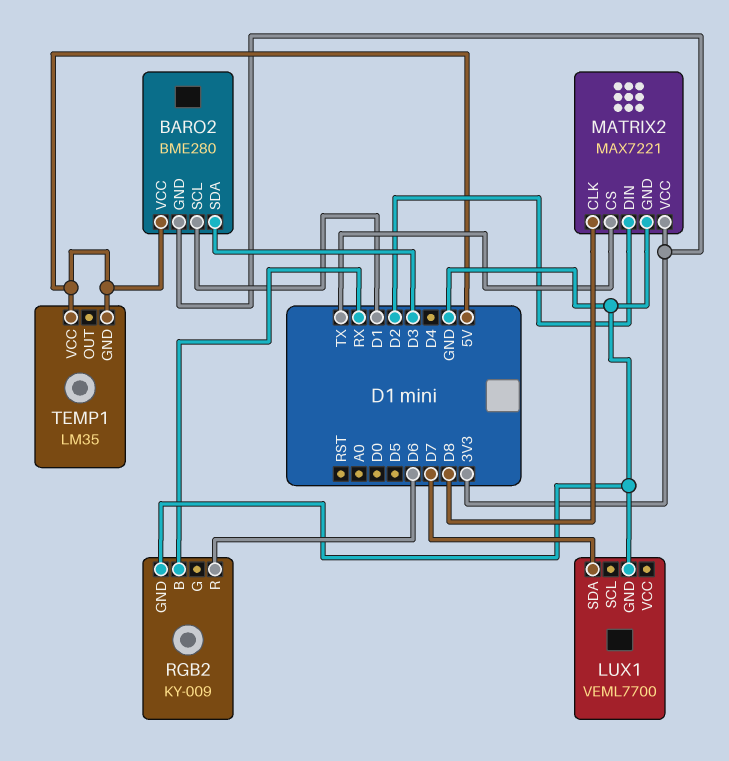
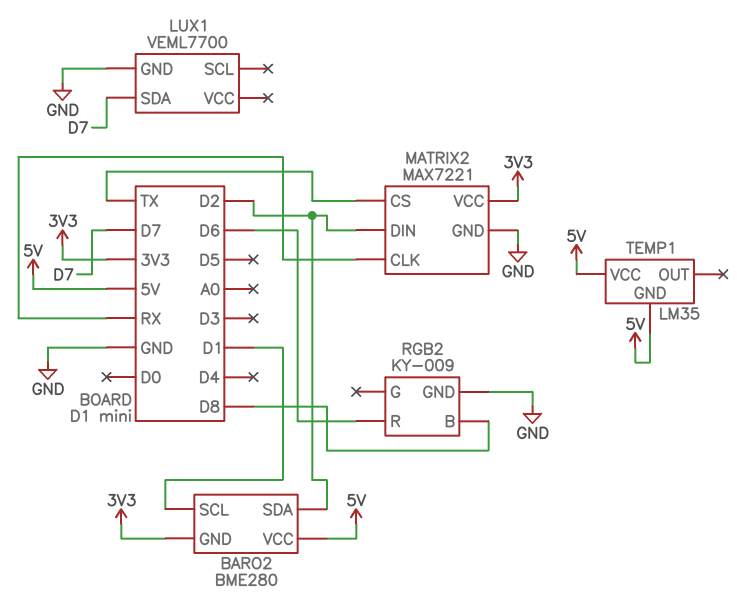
BARO2 pin SDA: D3 -> D2
MATRIX2 pin CLK: D8 -> RX
RGB2 pin B: RX -> D8

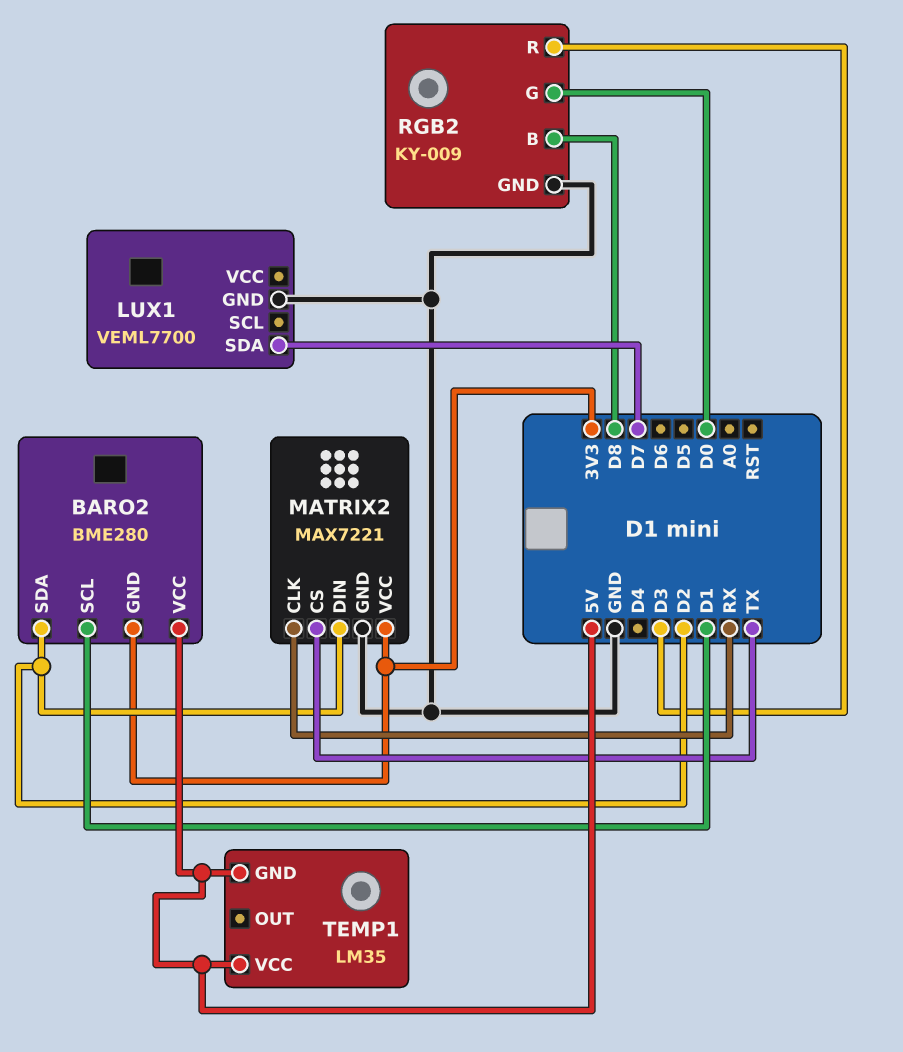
RGB2 pin G: none -> D0
RGB2 pin R: D6 -> D3

